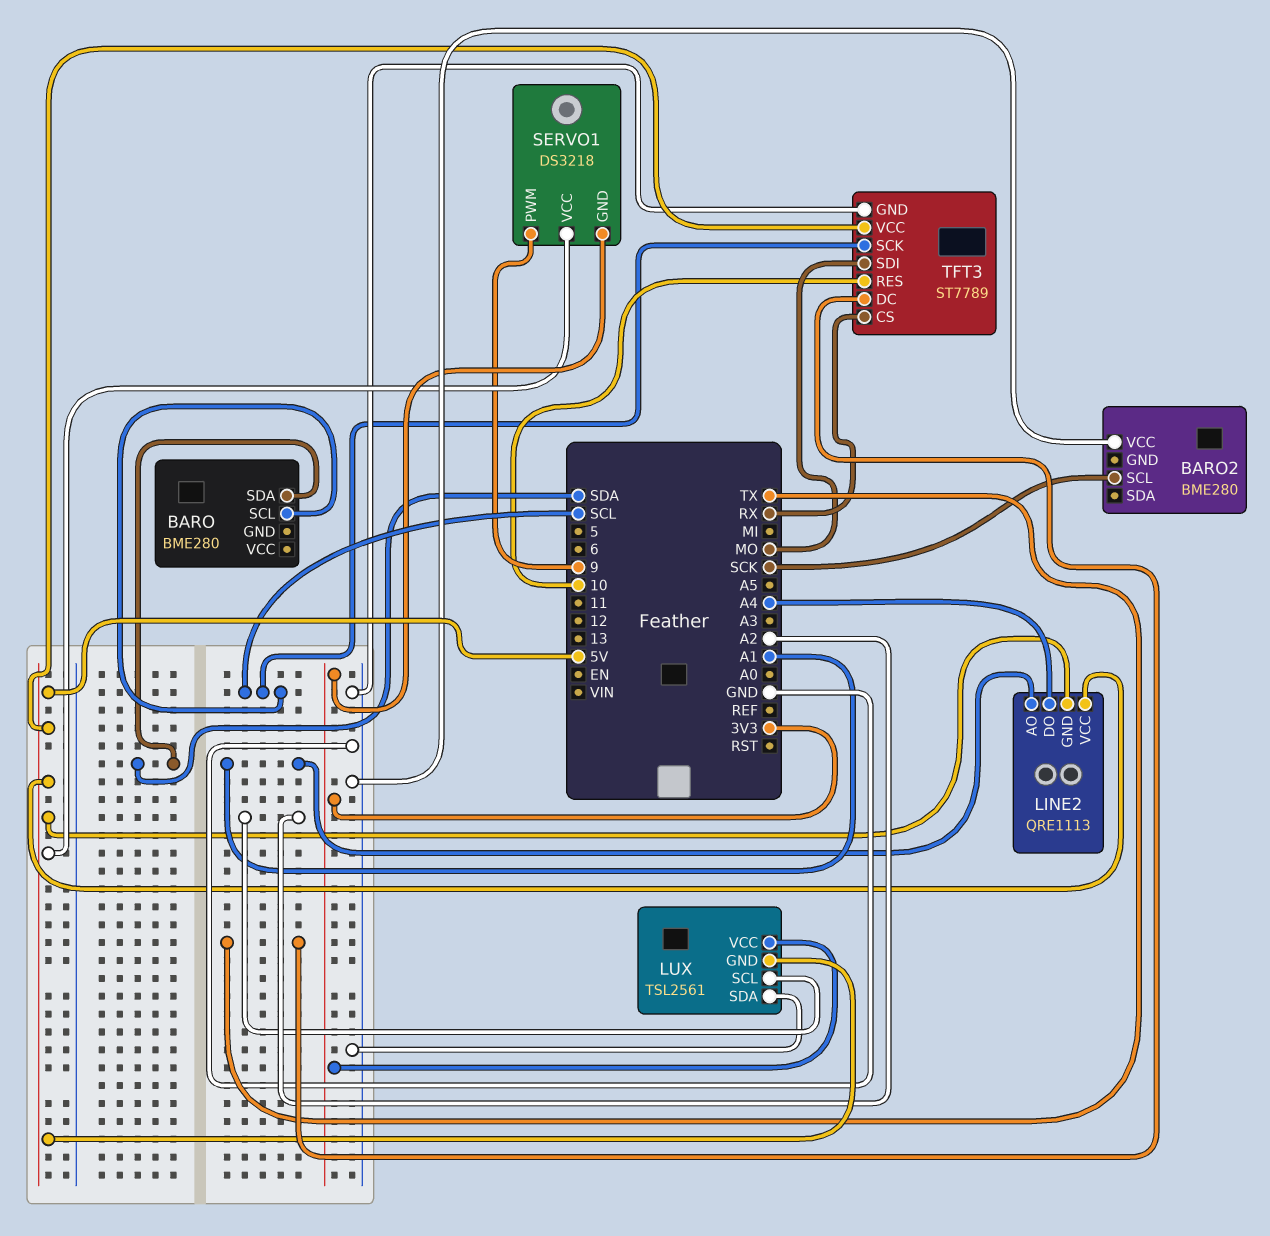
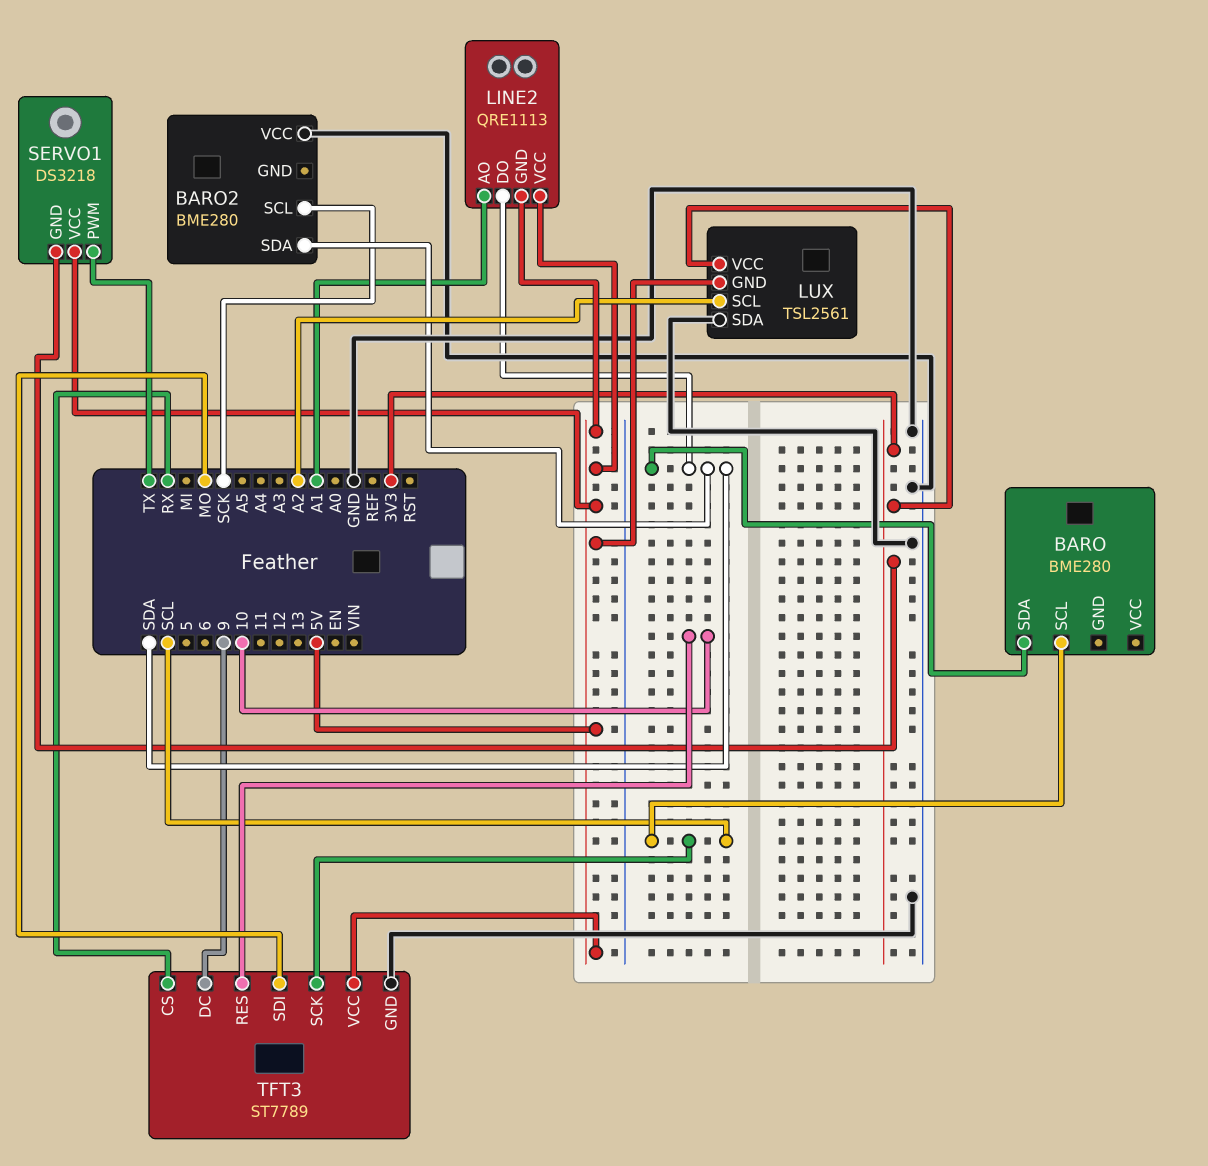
BARO2 pin SDA: none -> SDA
LINE2 pin DO: A4 -> SDA
SERVO1 pin PWM: 9 -> TX
TFT3 pin DC: TX -> 9

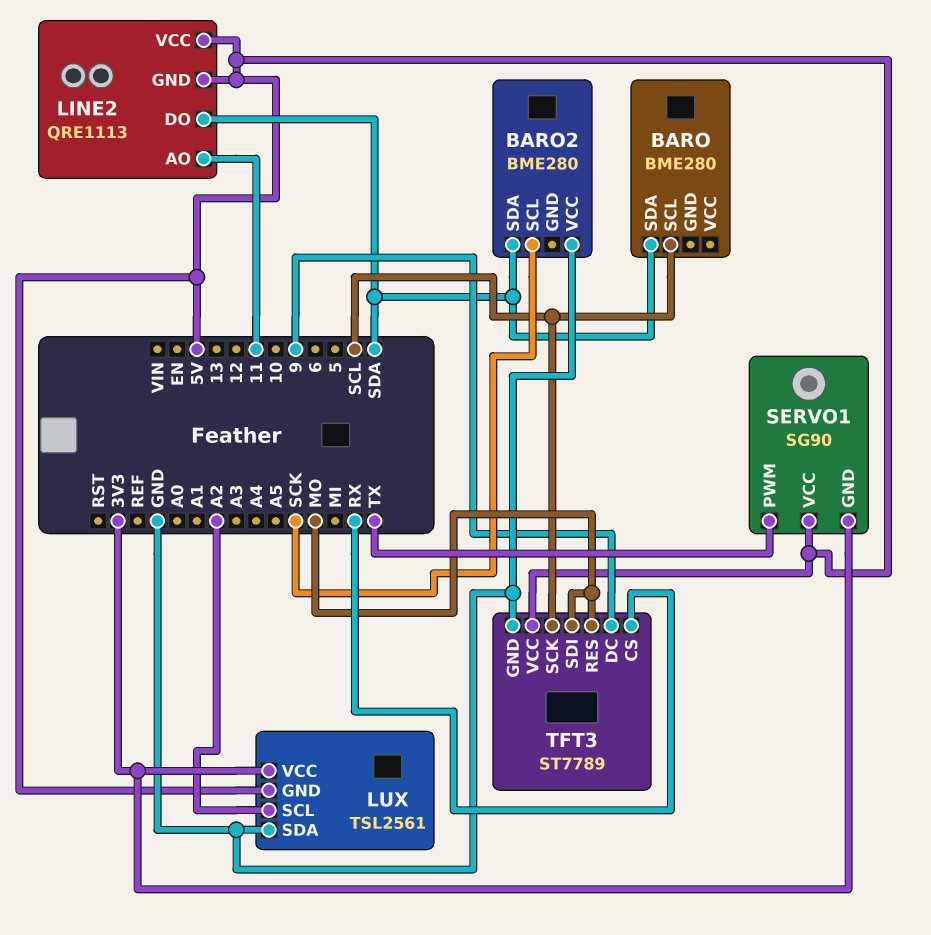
LINE2 pin AO: A1 -> 11
SERVO1: DS3218 -> SG90
TFT3 pin RES: 10 -> MO

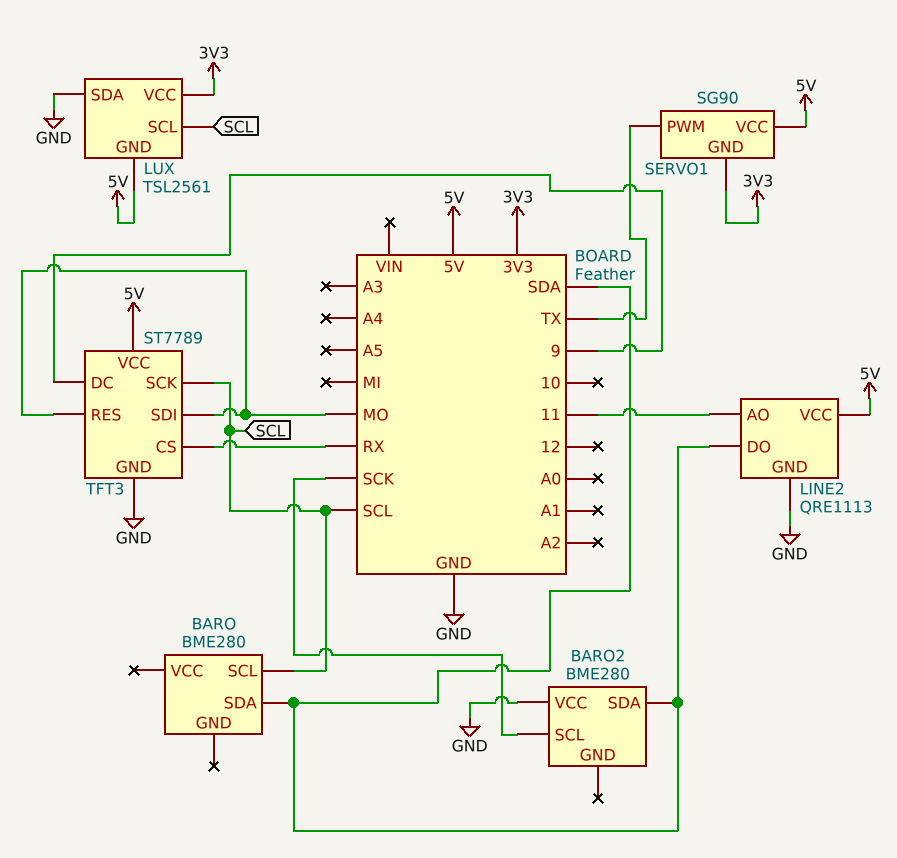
LINE2 pin GND: 5V -> GND
LUX pin SCL: A2 -> SCL

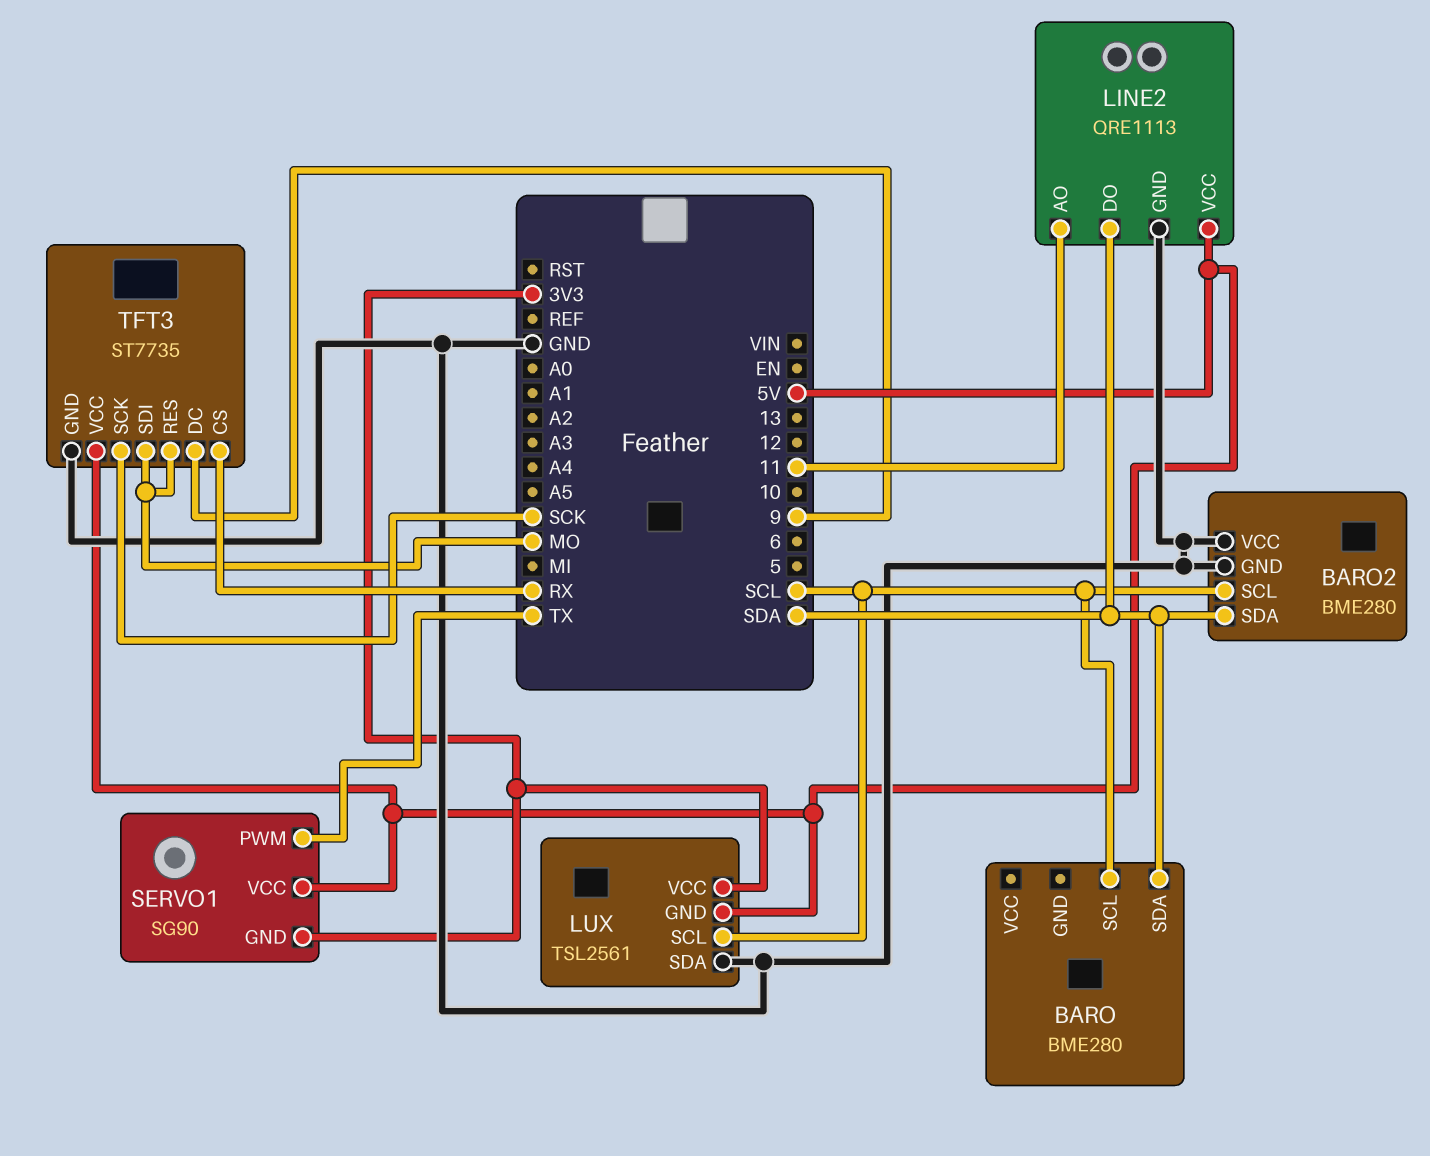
BARO2 pin GND: none -> GND
BARO2 pin SCL: SCK -> SCL
TFT3: ST7789 -> ST7735
TFT3 pin SCK: SCL -> SCK

